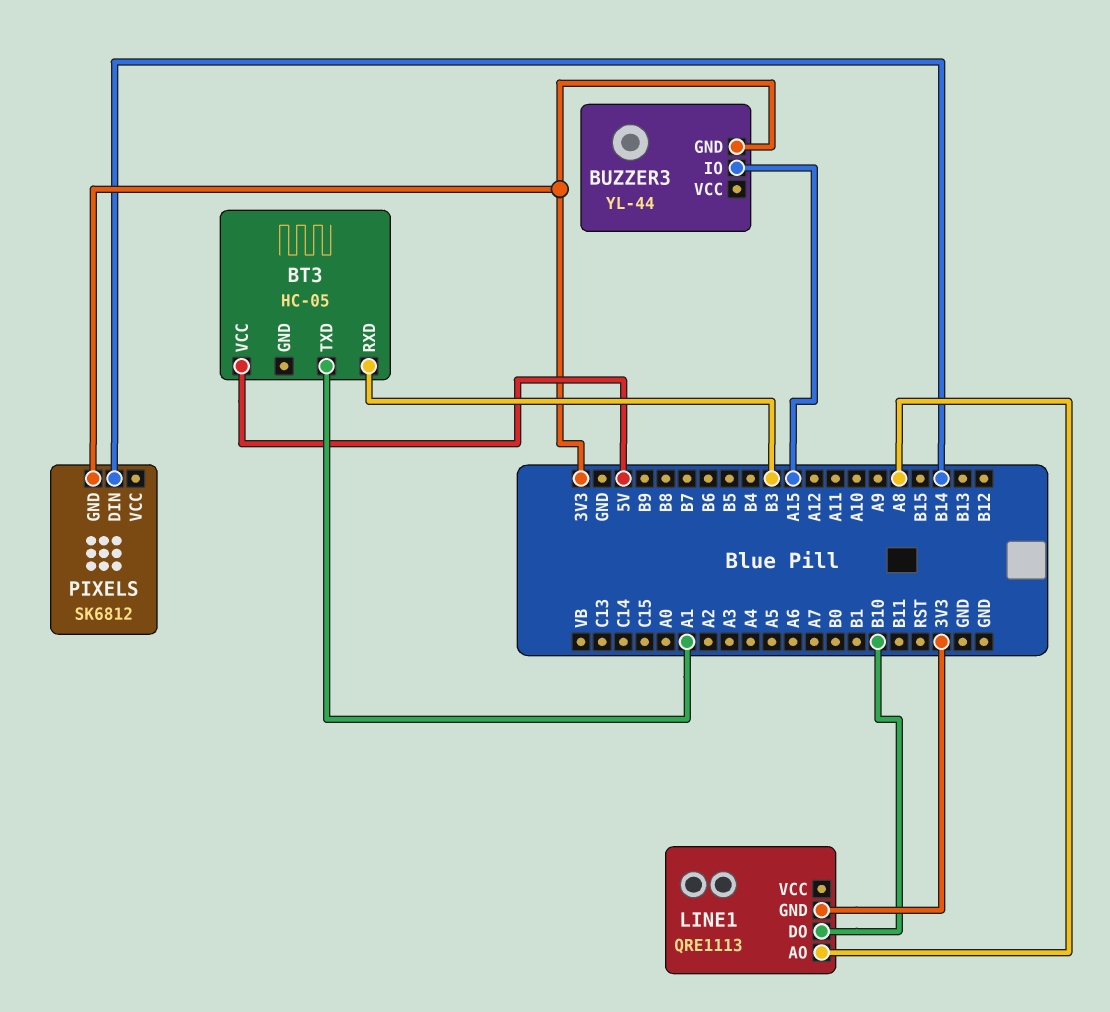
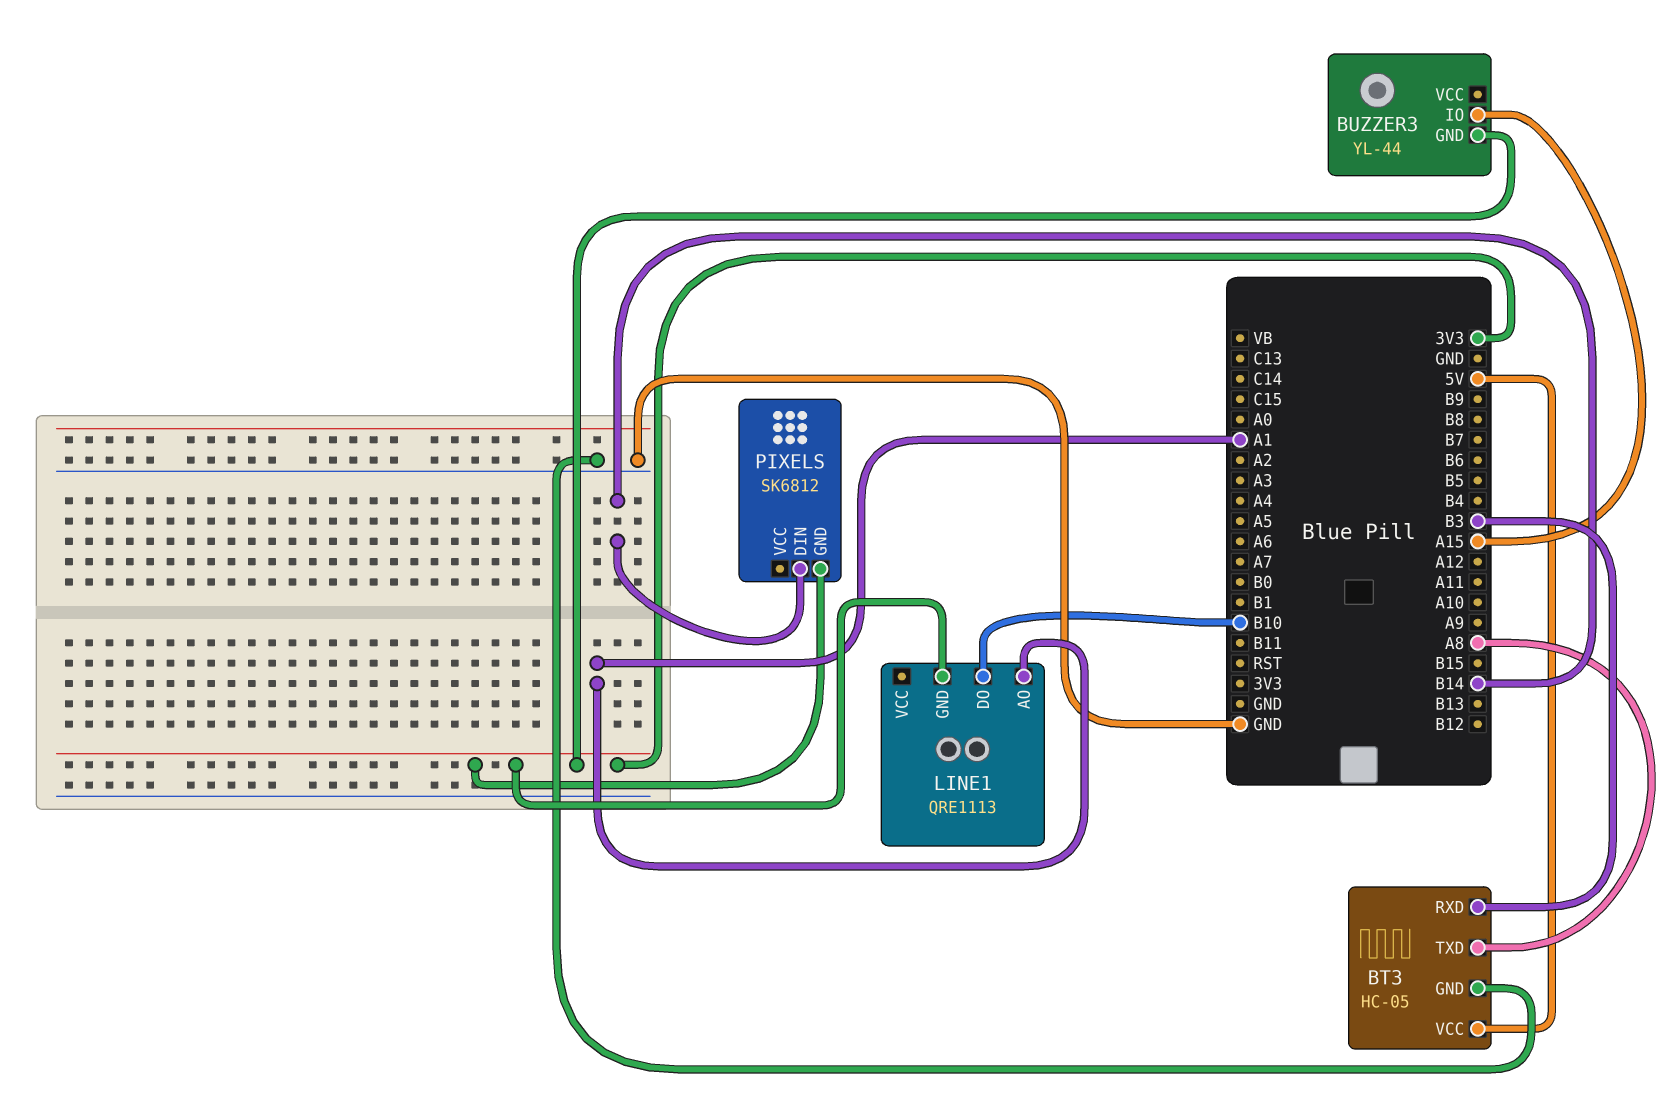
BT3 pin GND: none -> GND
BT3 pin TXD: A1 -> A8
LINE1 pin AO: A8 -> A1

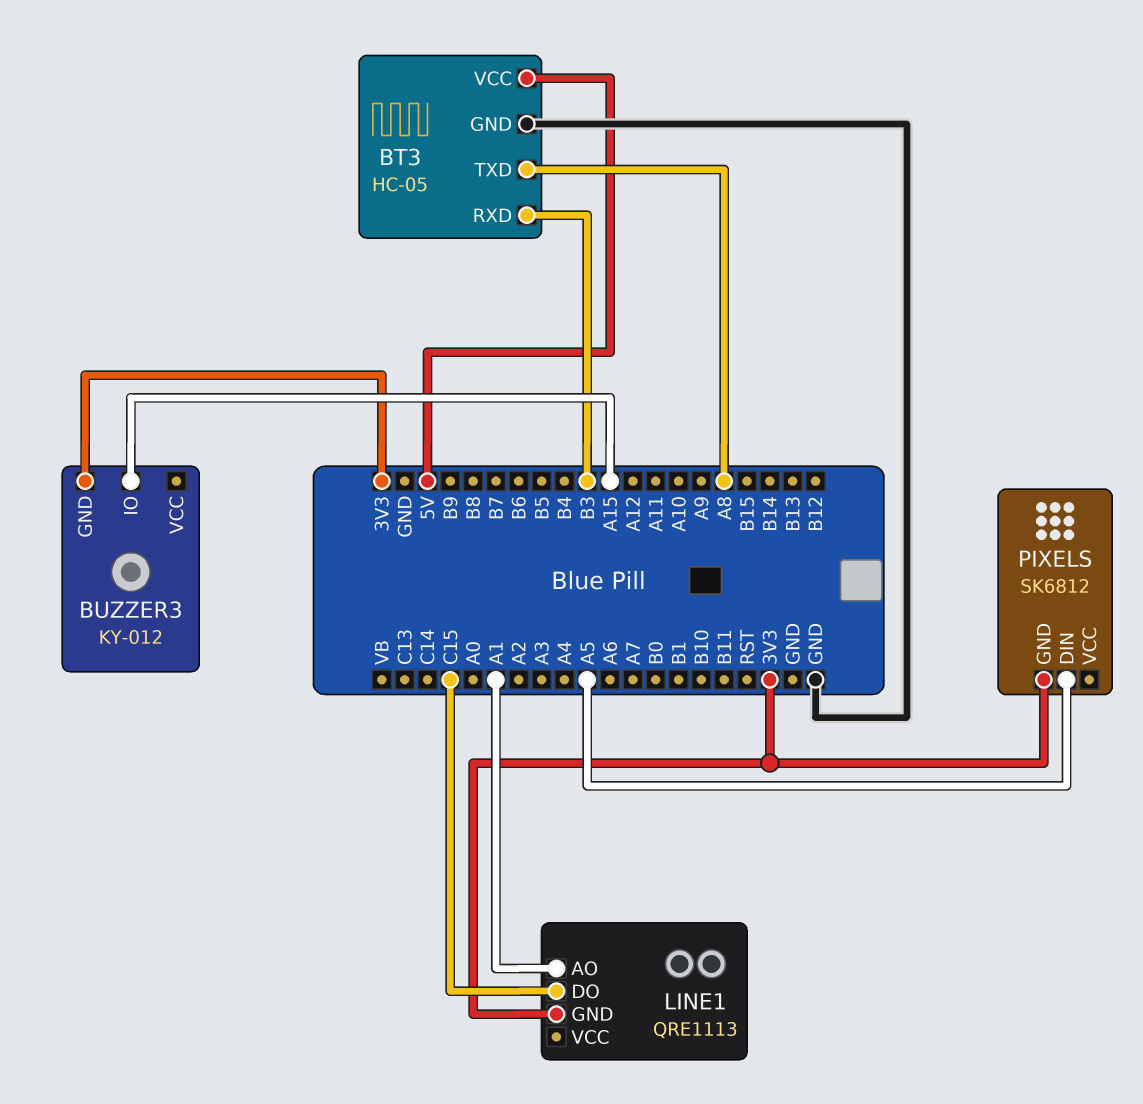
BUZZER3: YL-44 -> KY-012
LINE1 pin DO: B10 -> C15
PIXELS pin DIN: B14 -> A5

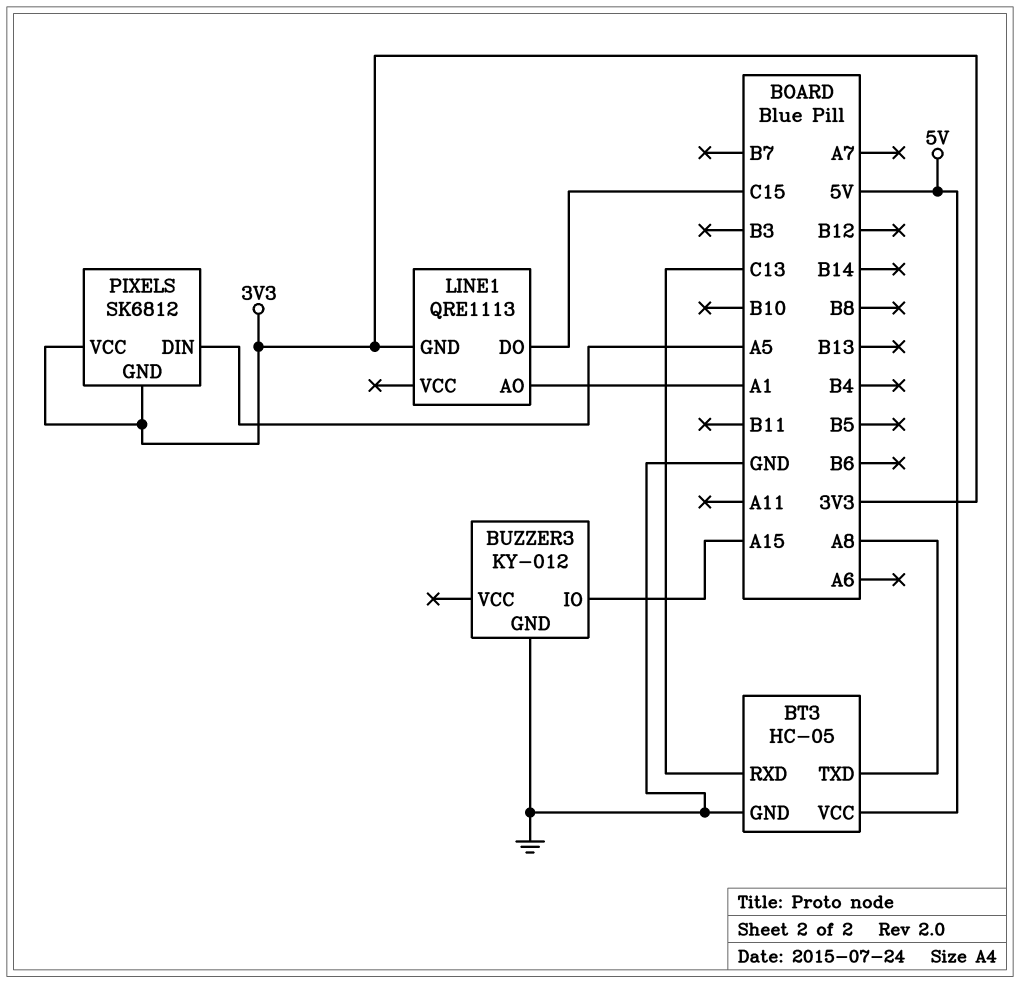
BT3 pin RXD: B3 -> C13
BUZZER3 pin GND: 3V3 -> GND
PIXELS pin VCC: none -> 3V3

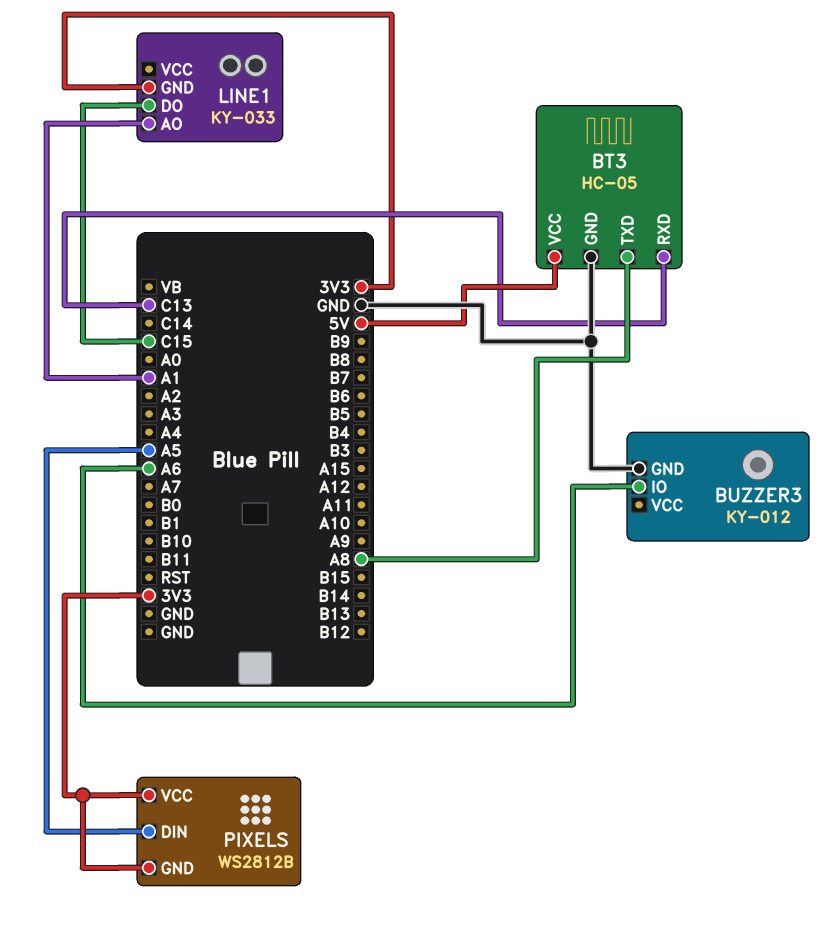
BUZZER3 pin IO: A15 -> A6
LINE1: QRE1113 -> KY-033
PIXELS: SK6812 -> WS2812B

